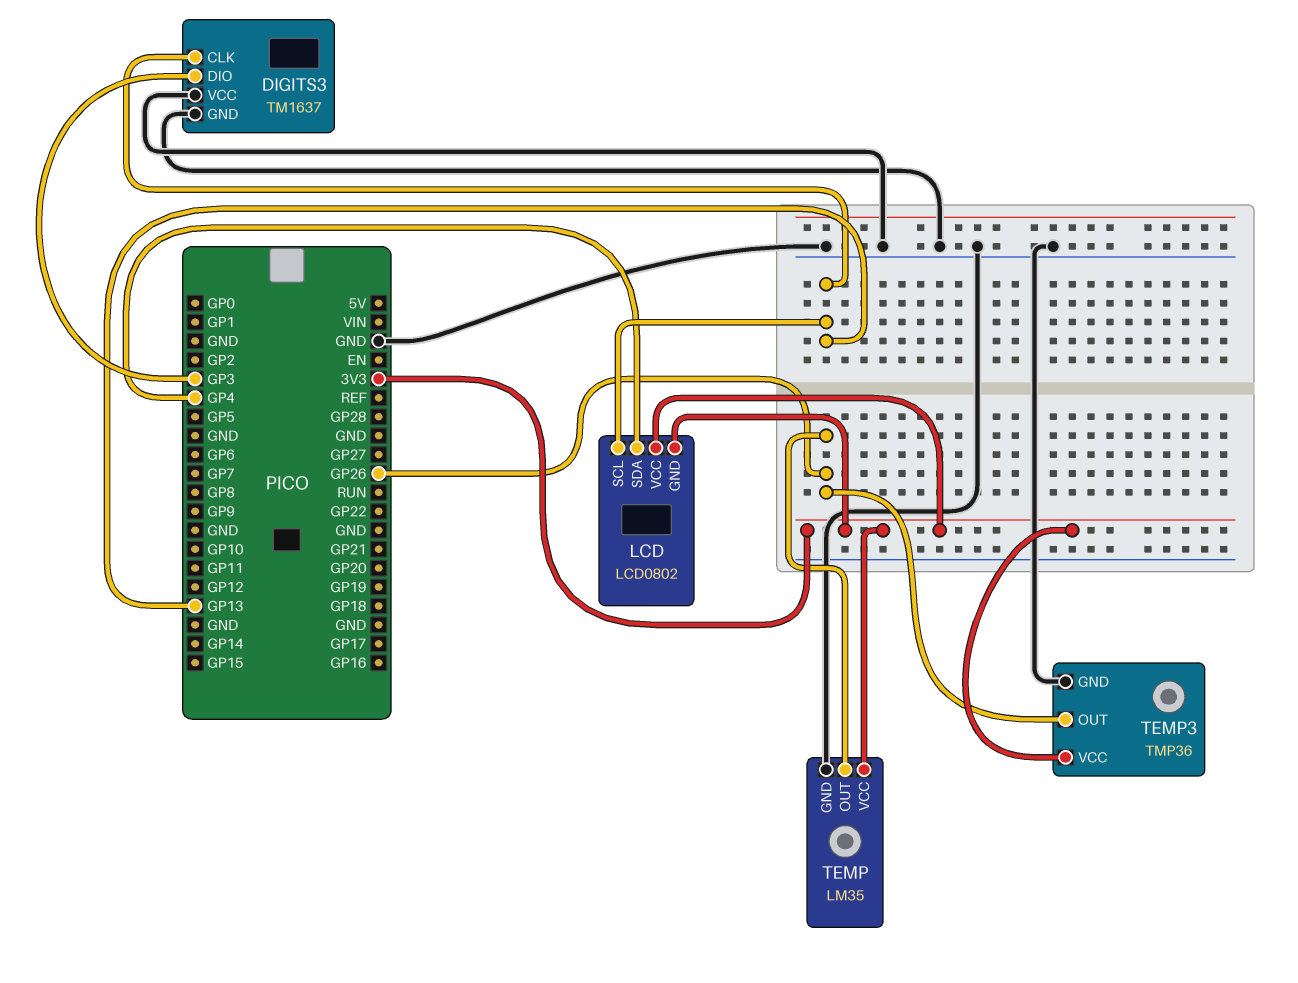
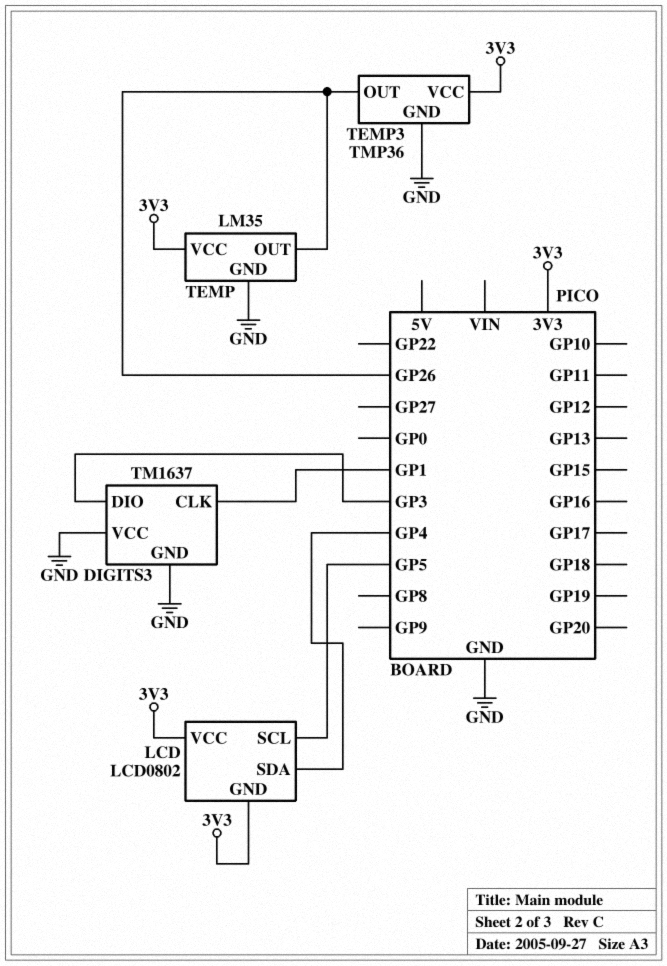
DIGITS3 pin CLK: GP13 -> GP1
LCD pin SCL: GP13 -> GP5

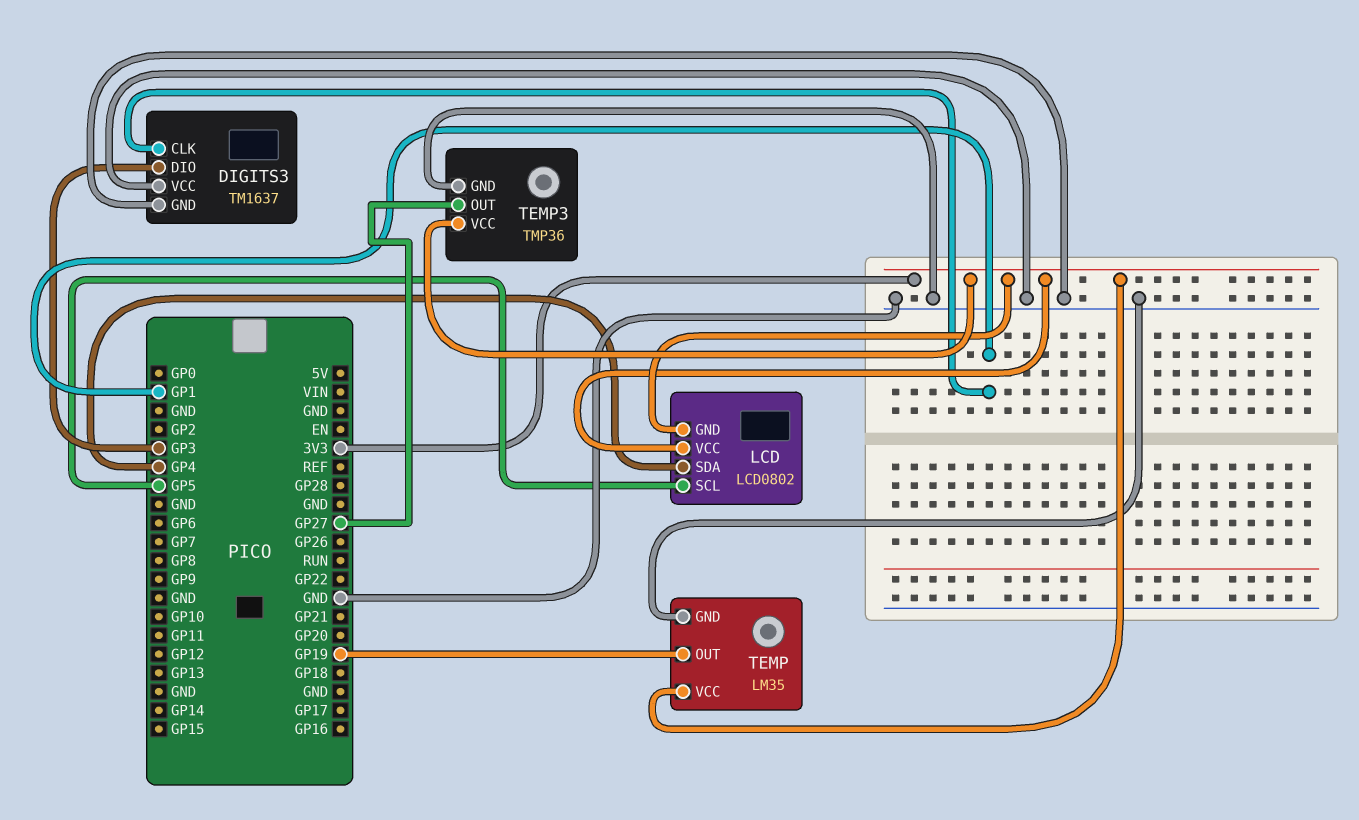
TEMP pin OUT: GP26 -> GP19
TEMP3 pin OUT: GP26 -> GP27

